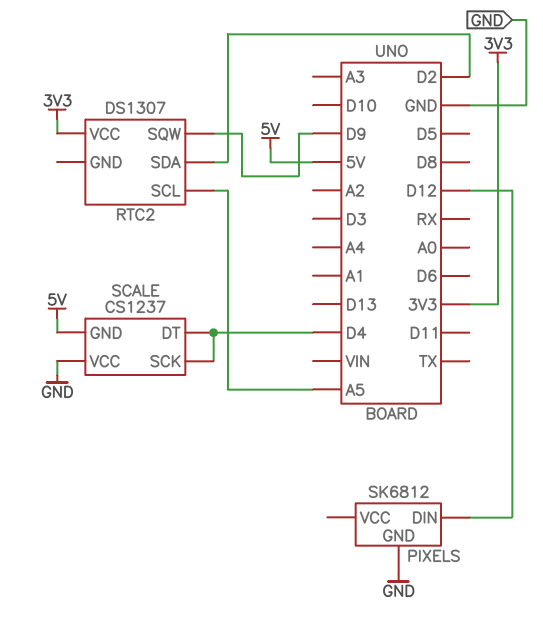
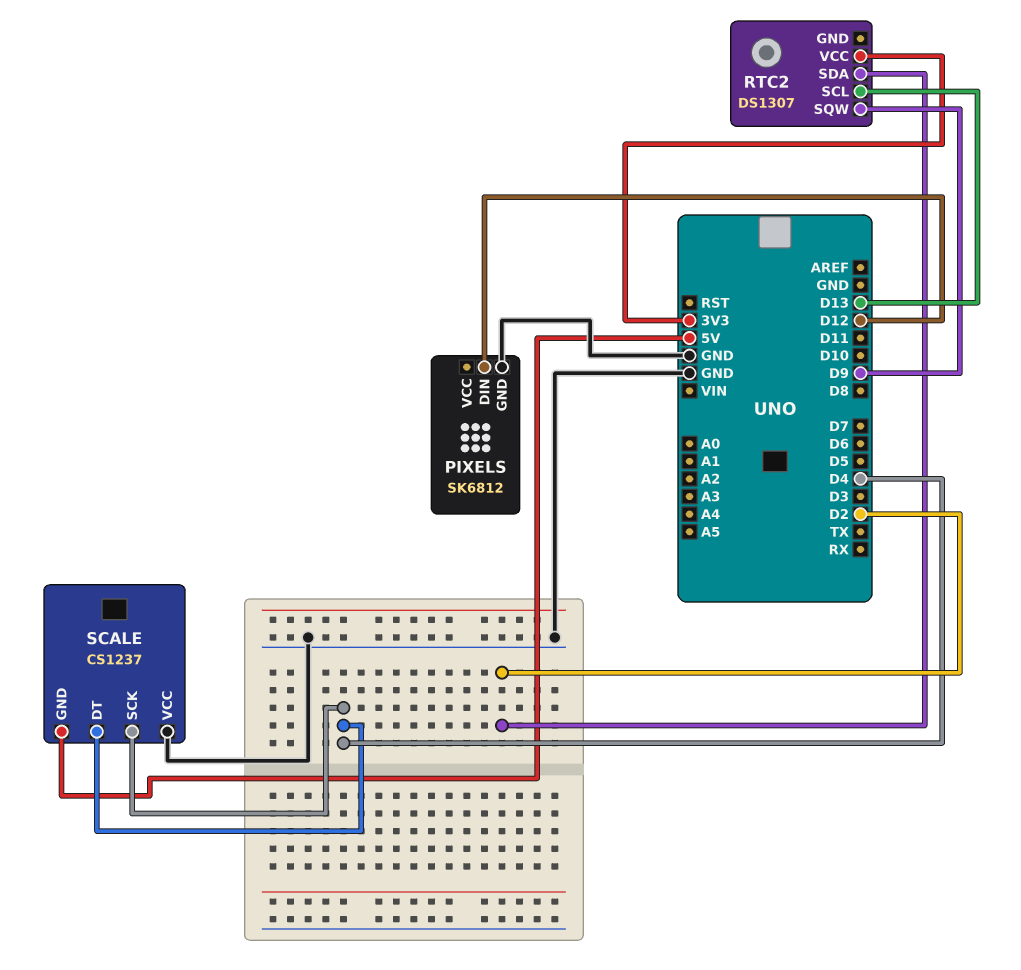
RTC2 pin SCL: A5 -> D13

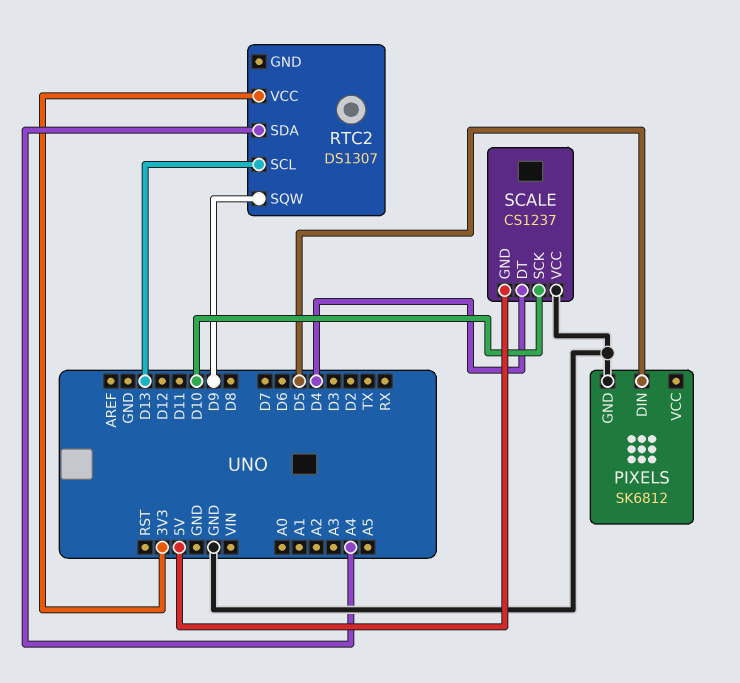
PIXELS pin DIN: D12 -> D5
RTC2 pin SDA: D2 -> A4
SCALE pin SCK: D4 -> D10

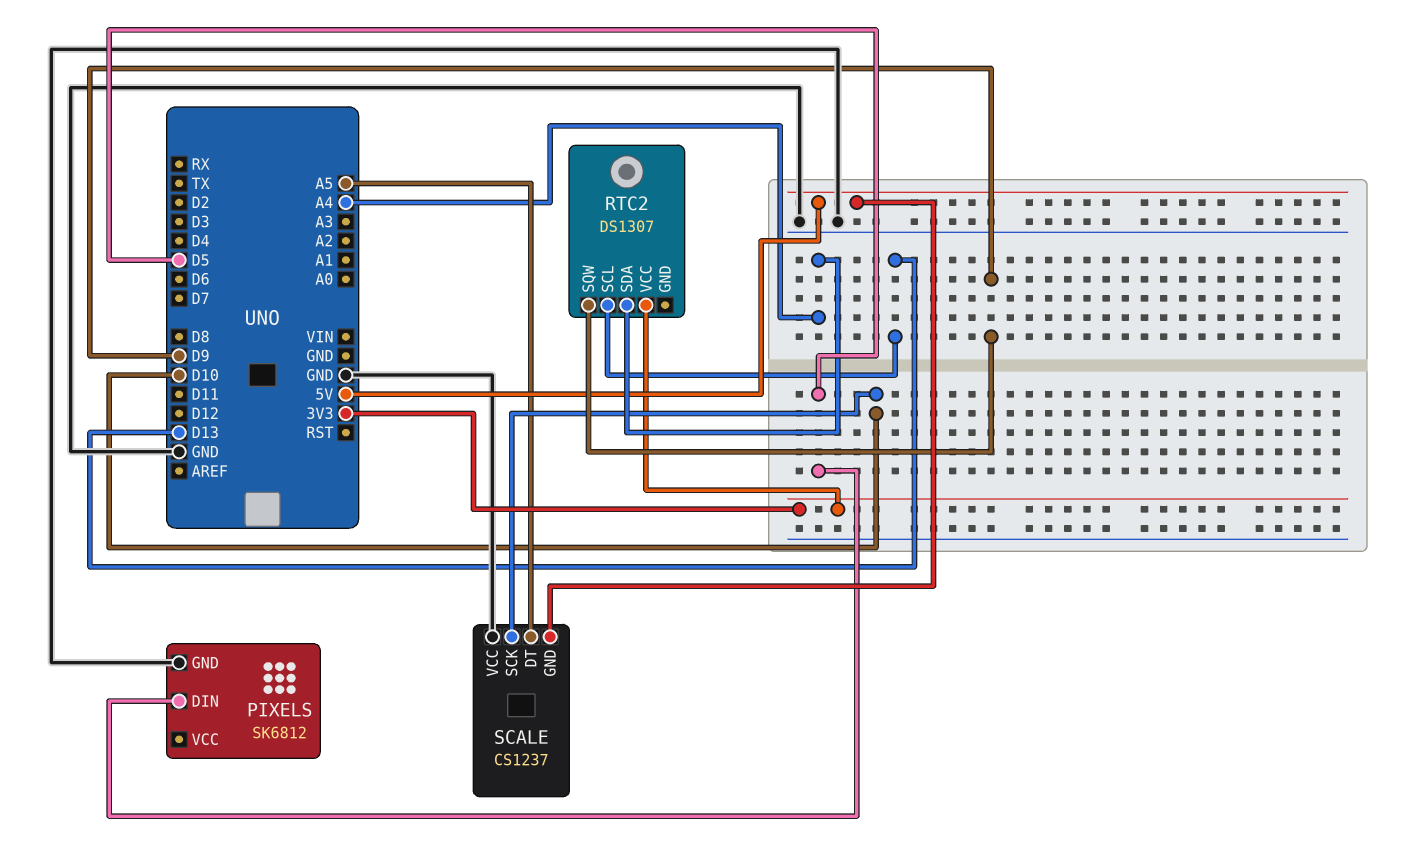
SCALE pin DT: D4 -> A5

